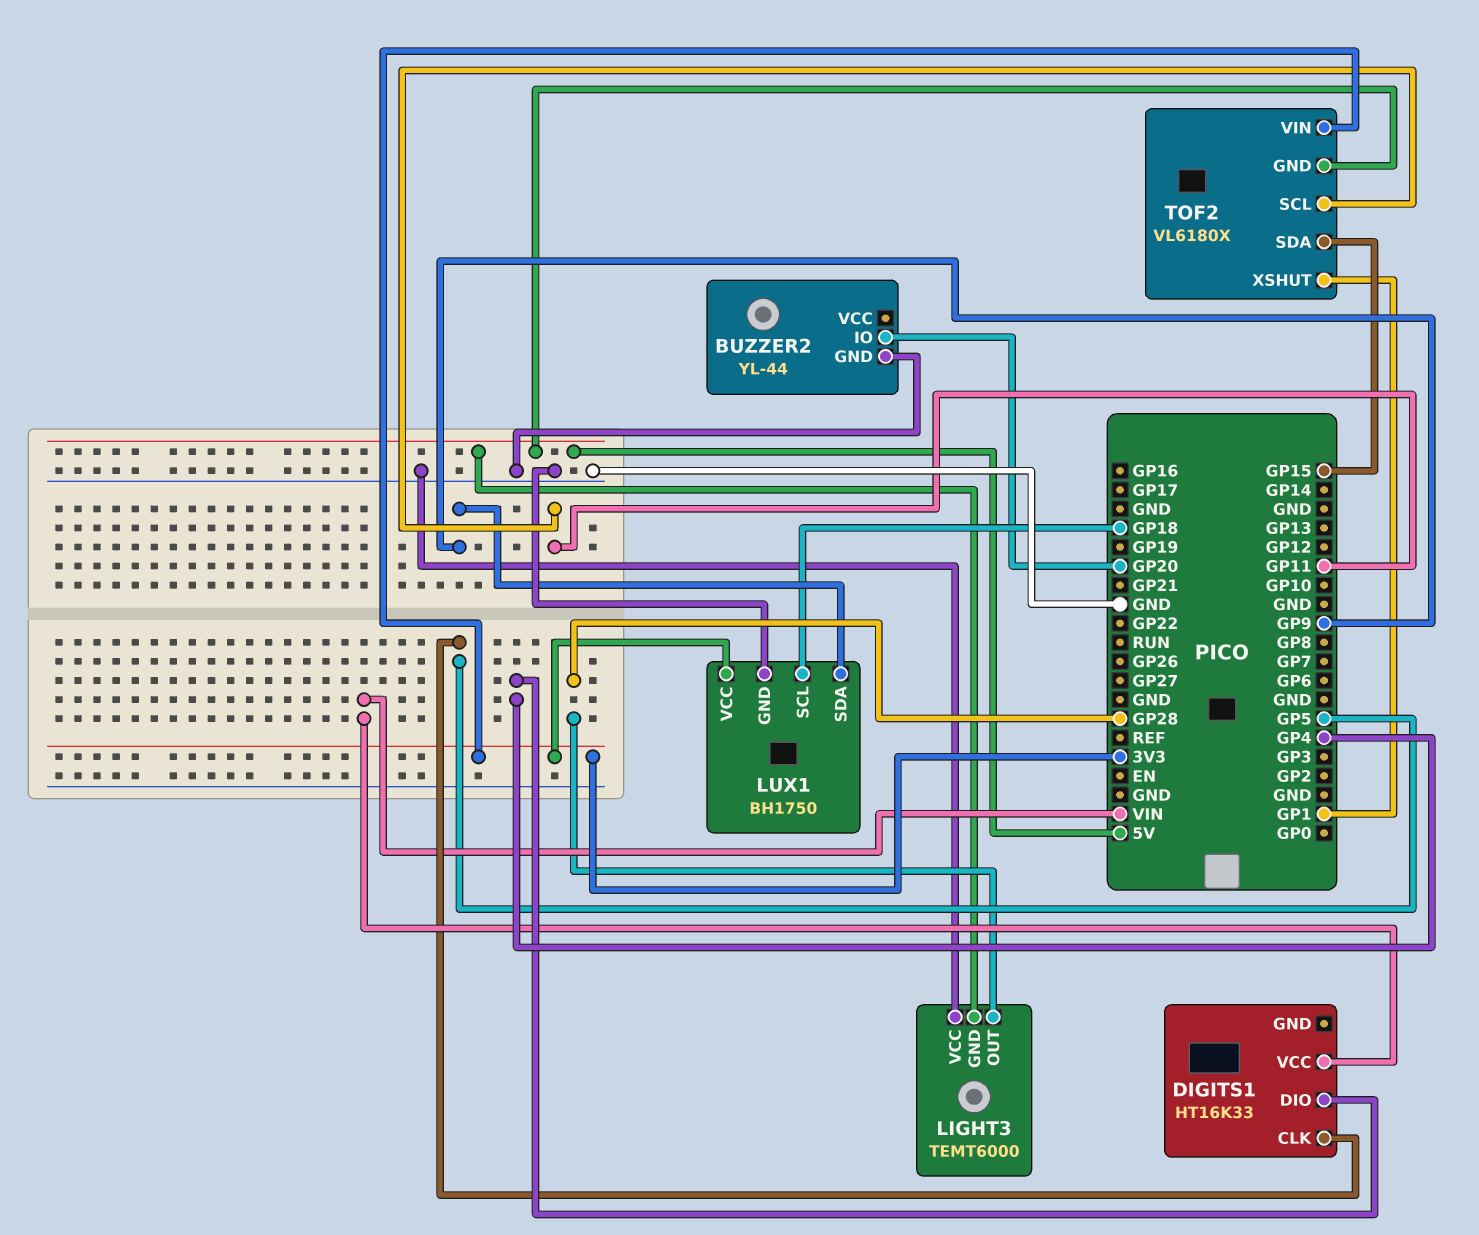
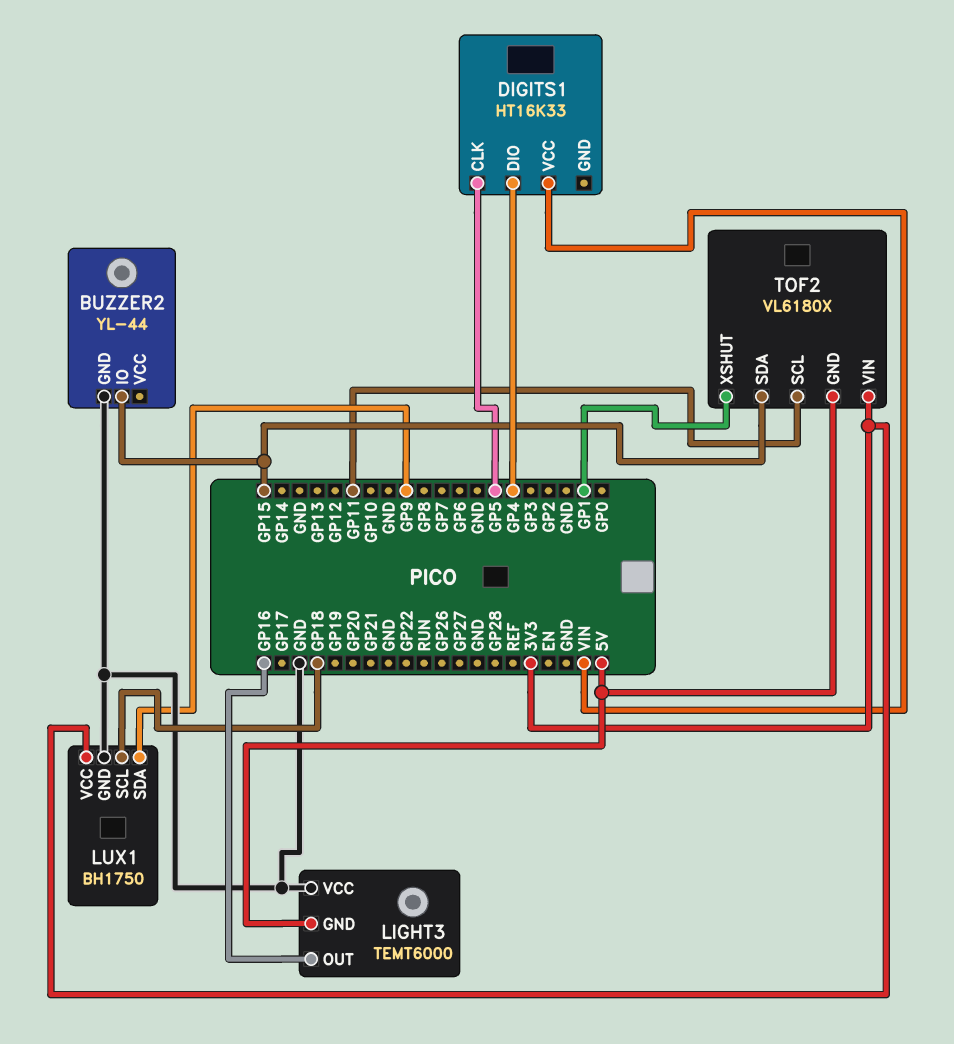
BUZZER2 pin IO: GP20 -> GP15
LIGHT3 pin OUT: GP28 -> GP16

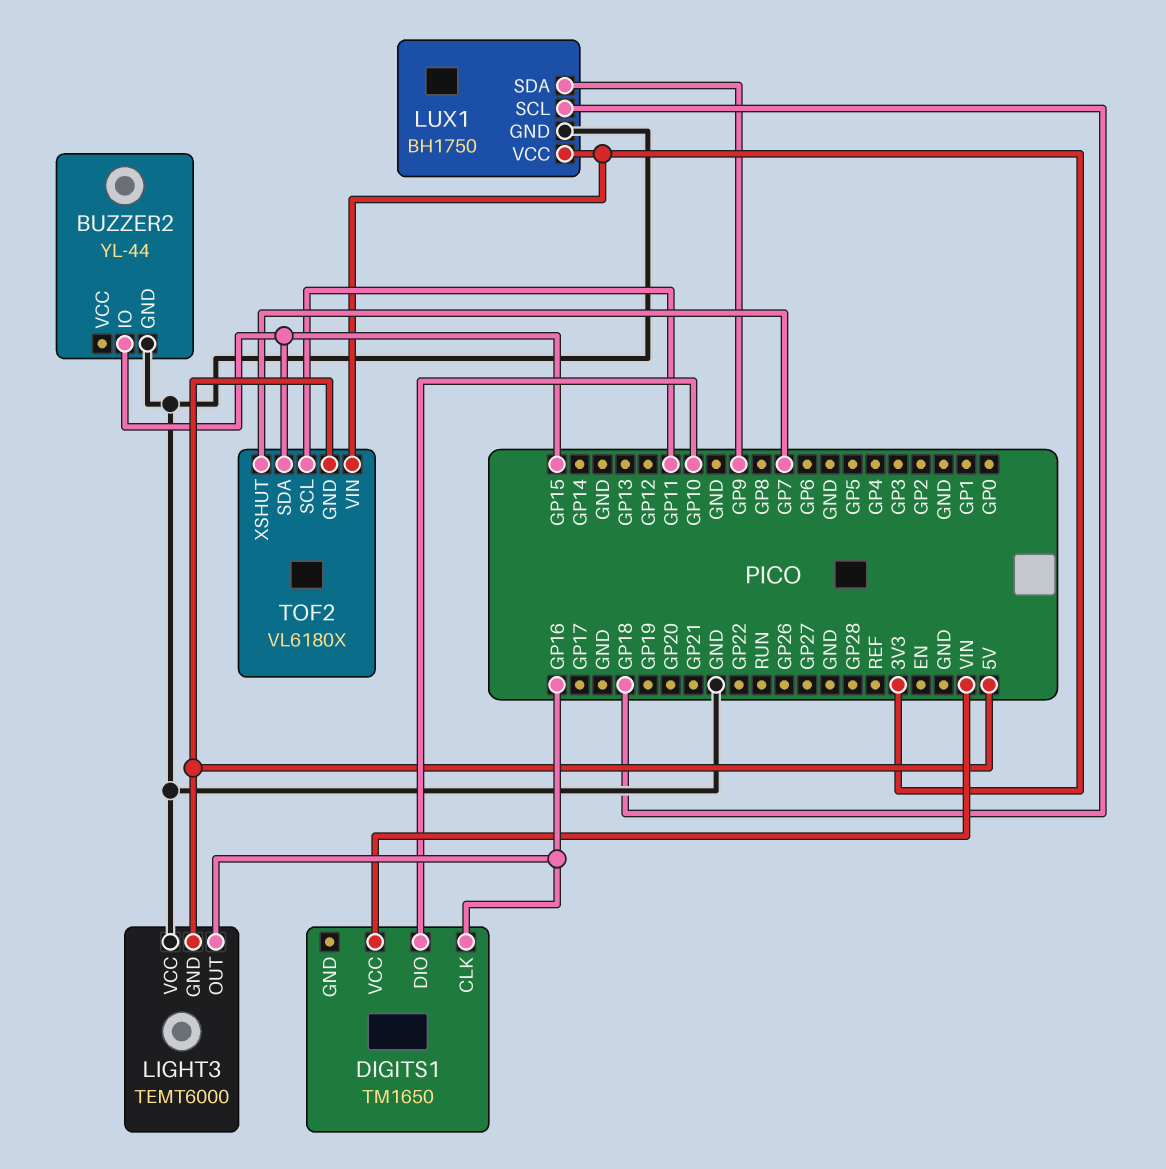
DIGITS1: HT16K33 -> TM1650
DIGITS1 pin CLK: GP5 -> GP16
DIGITS1 pin DIO: GP4 -> GP10
TOF2 pin XSHUT: GP1 -> GP7

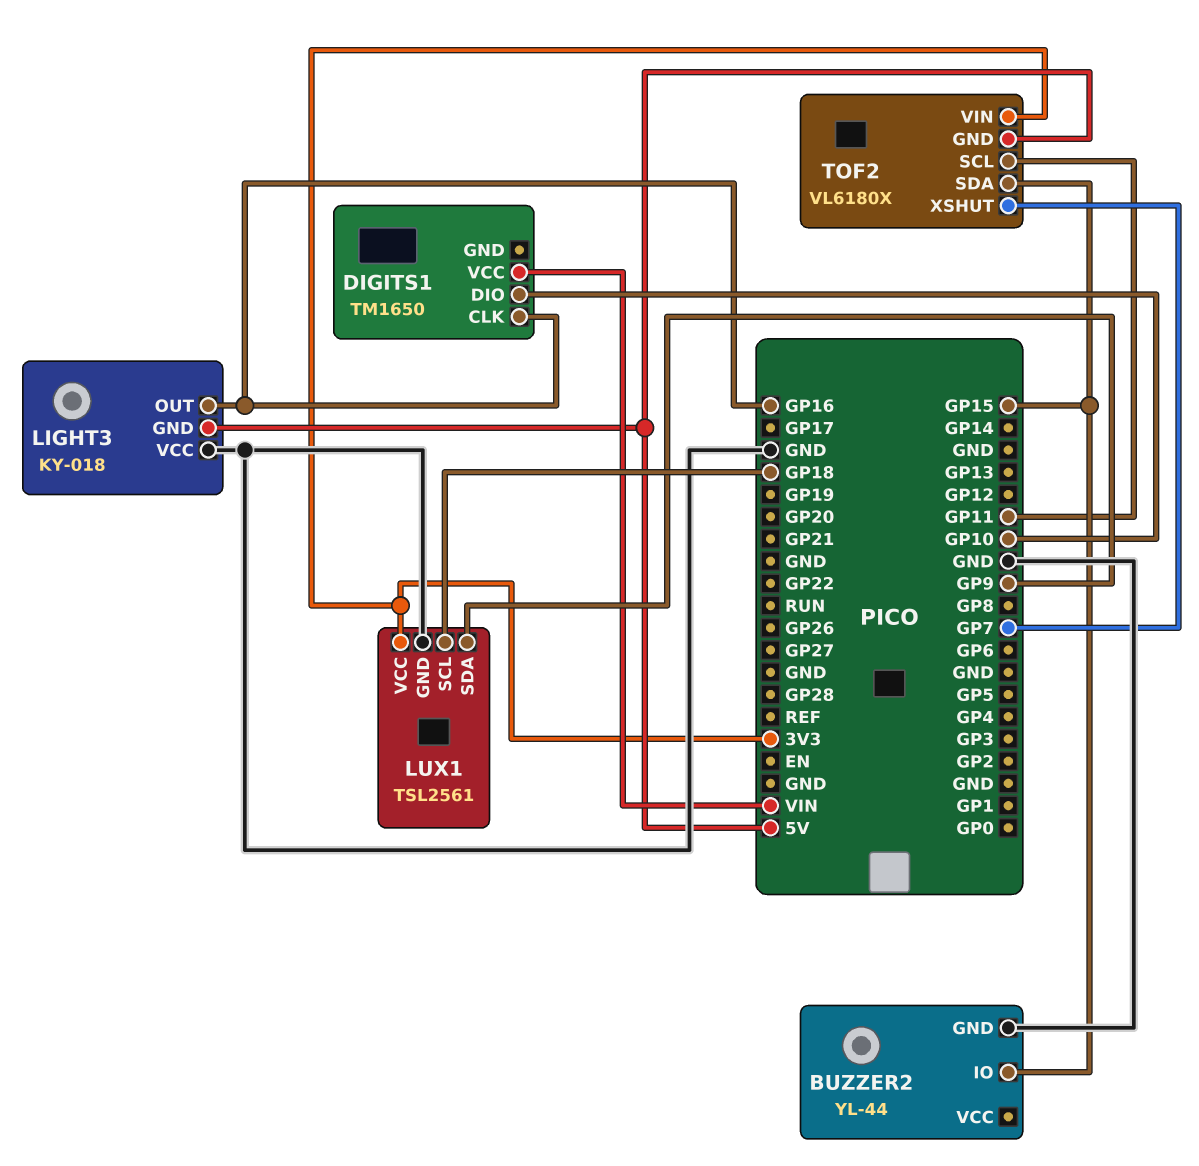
LIGHT3: TEMT6000 -> KY-018
LUX1: BH1750 -> TSL2561

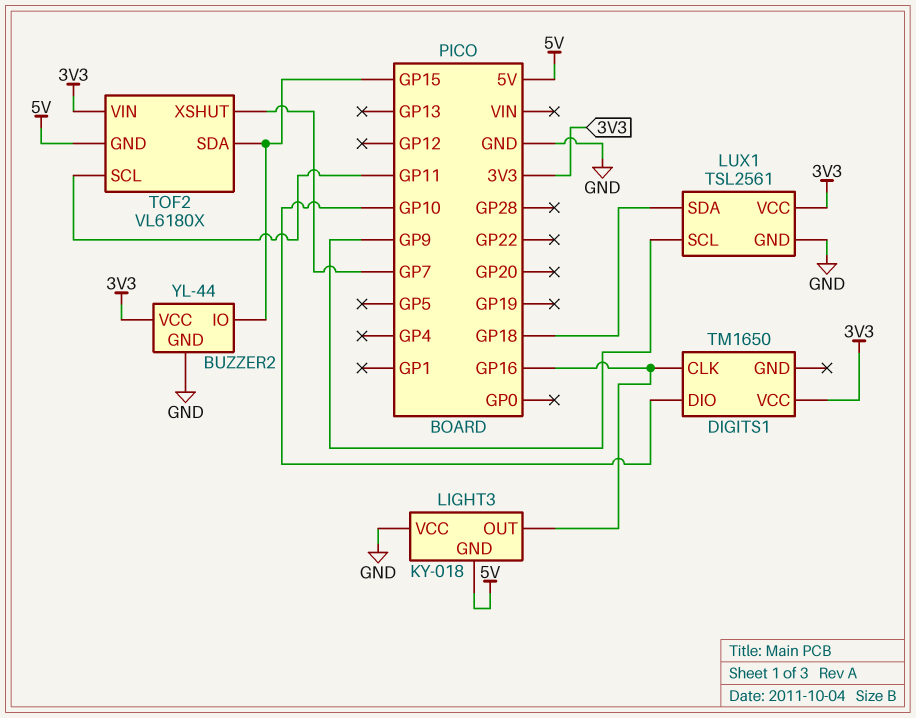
BUZZER2 pin VCC: none -> 3V3
DIGITS1 pin VCC: VIN -> 3V3
LUX1 pin SCL: GP18 -> GP9
LUX1 pin SDA: GP9 -> GP18

